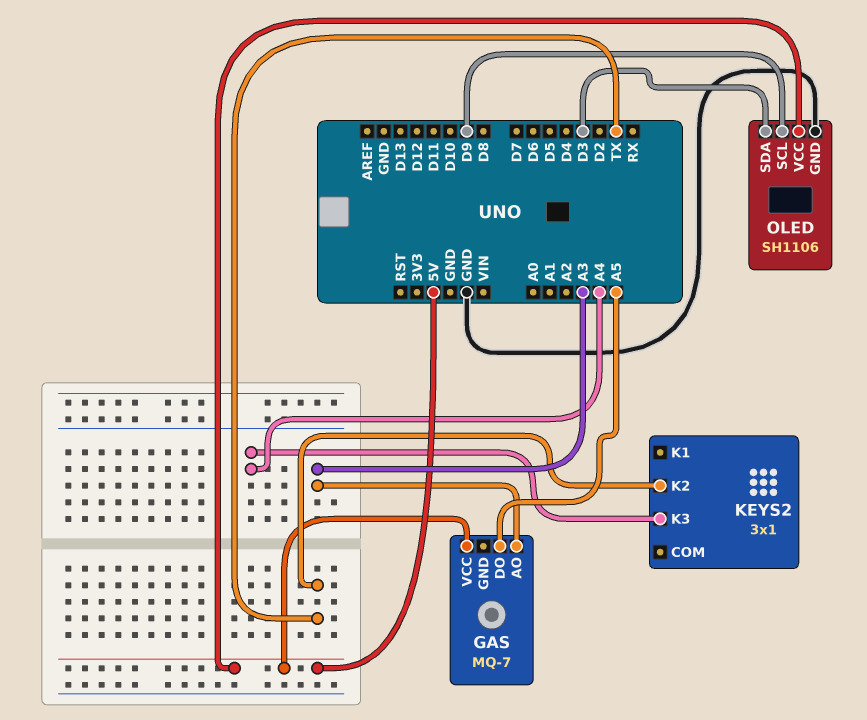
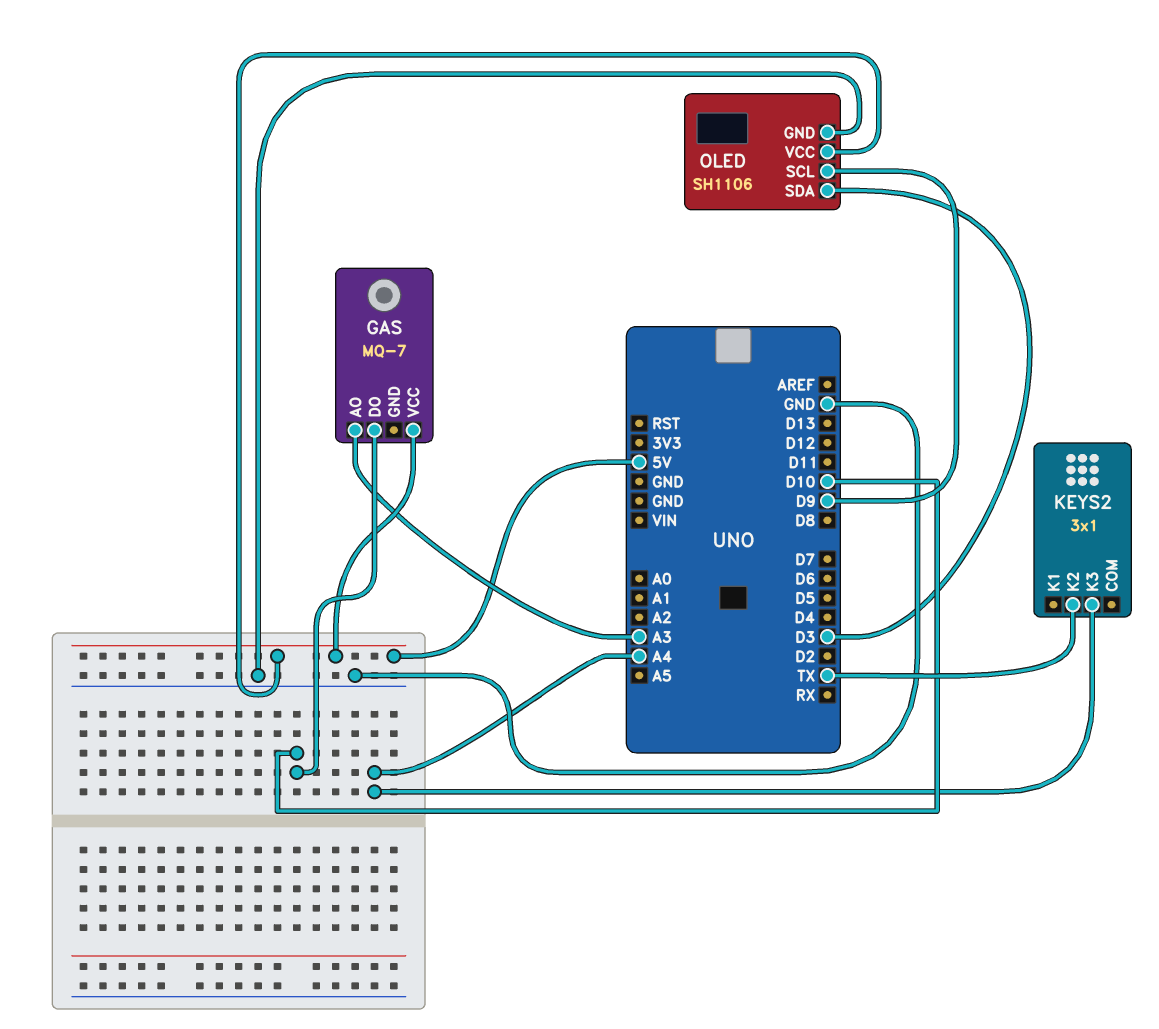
GAS pin DO: A5 -> D10

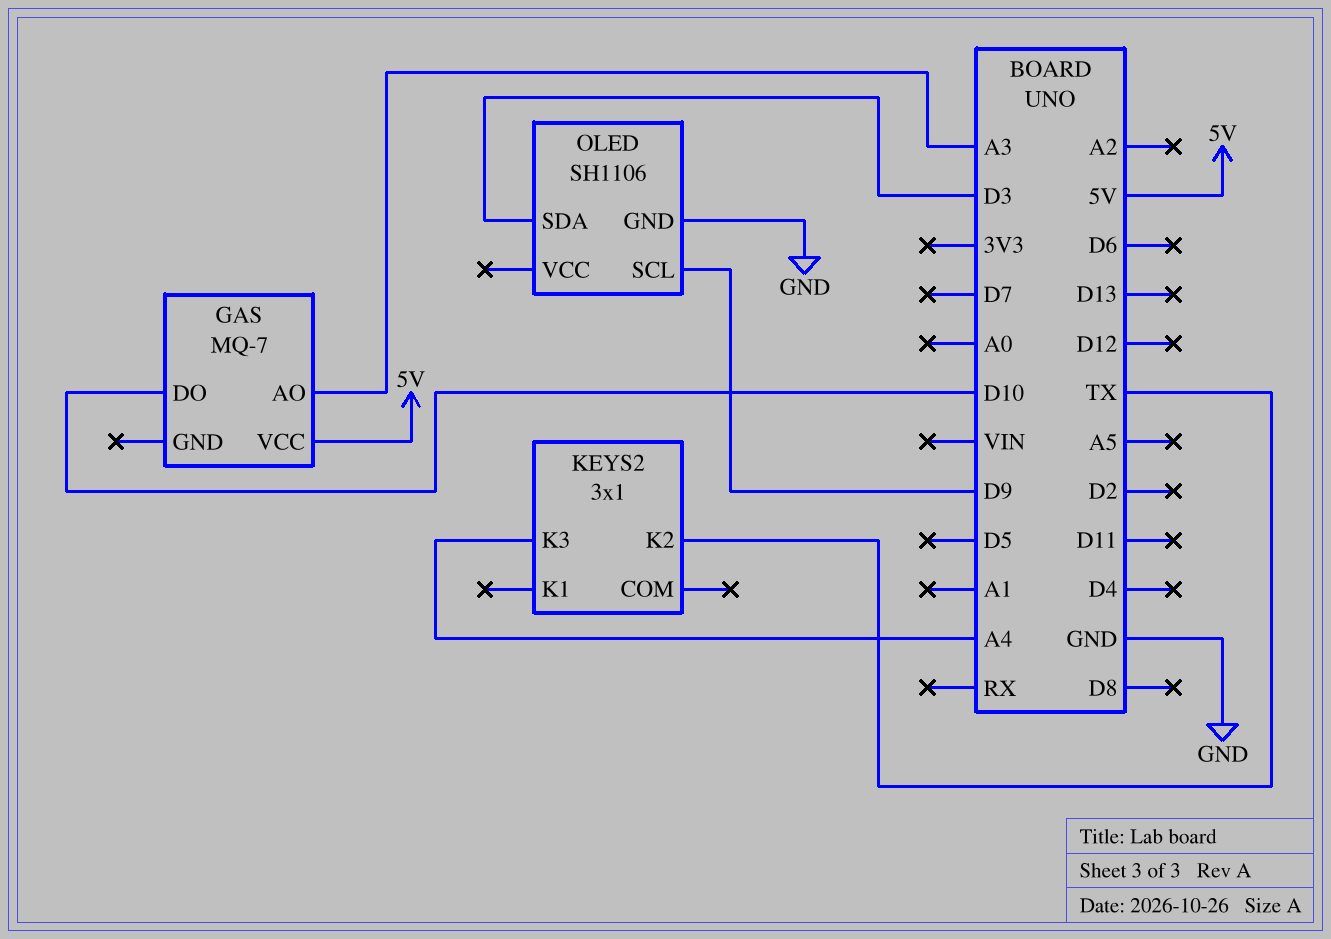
OLED pin VCC: 5V -> none

